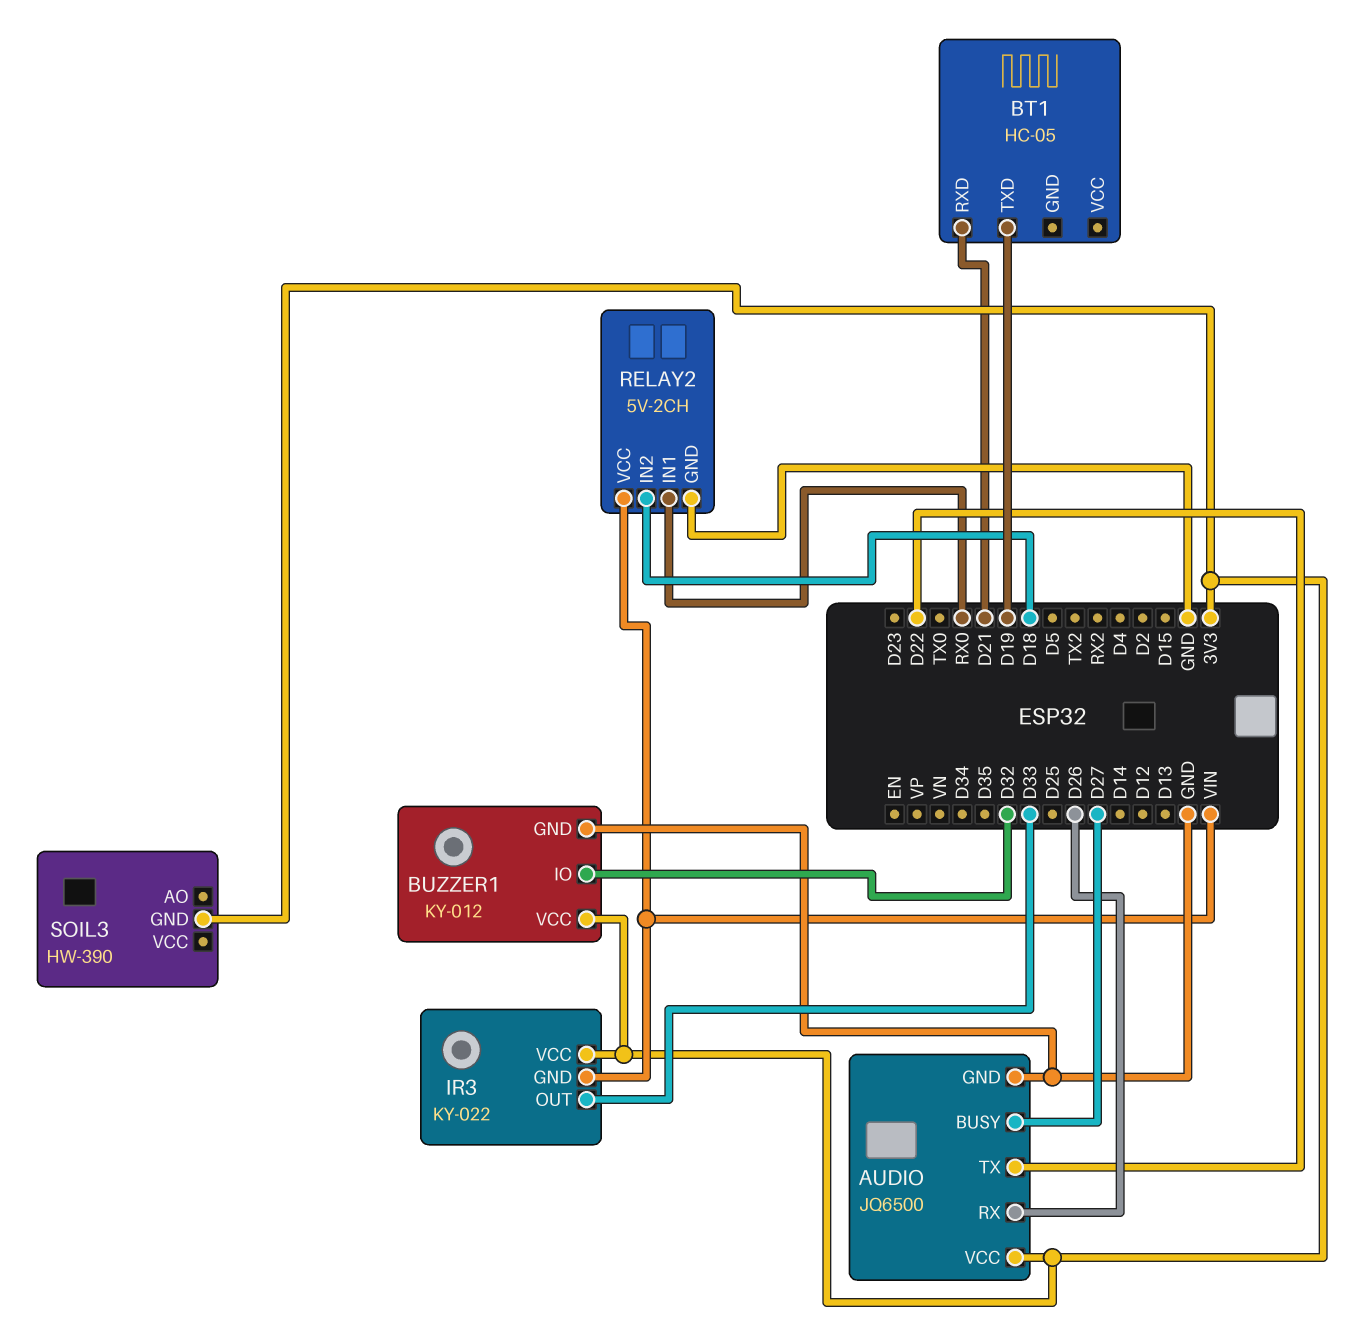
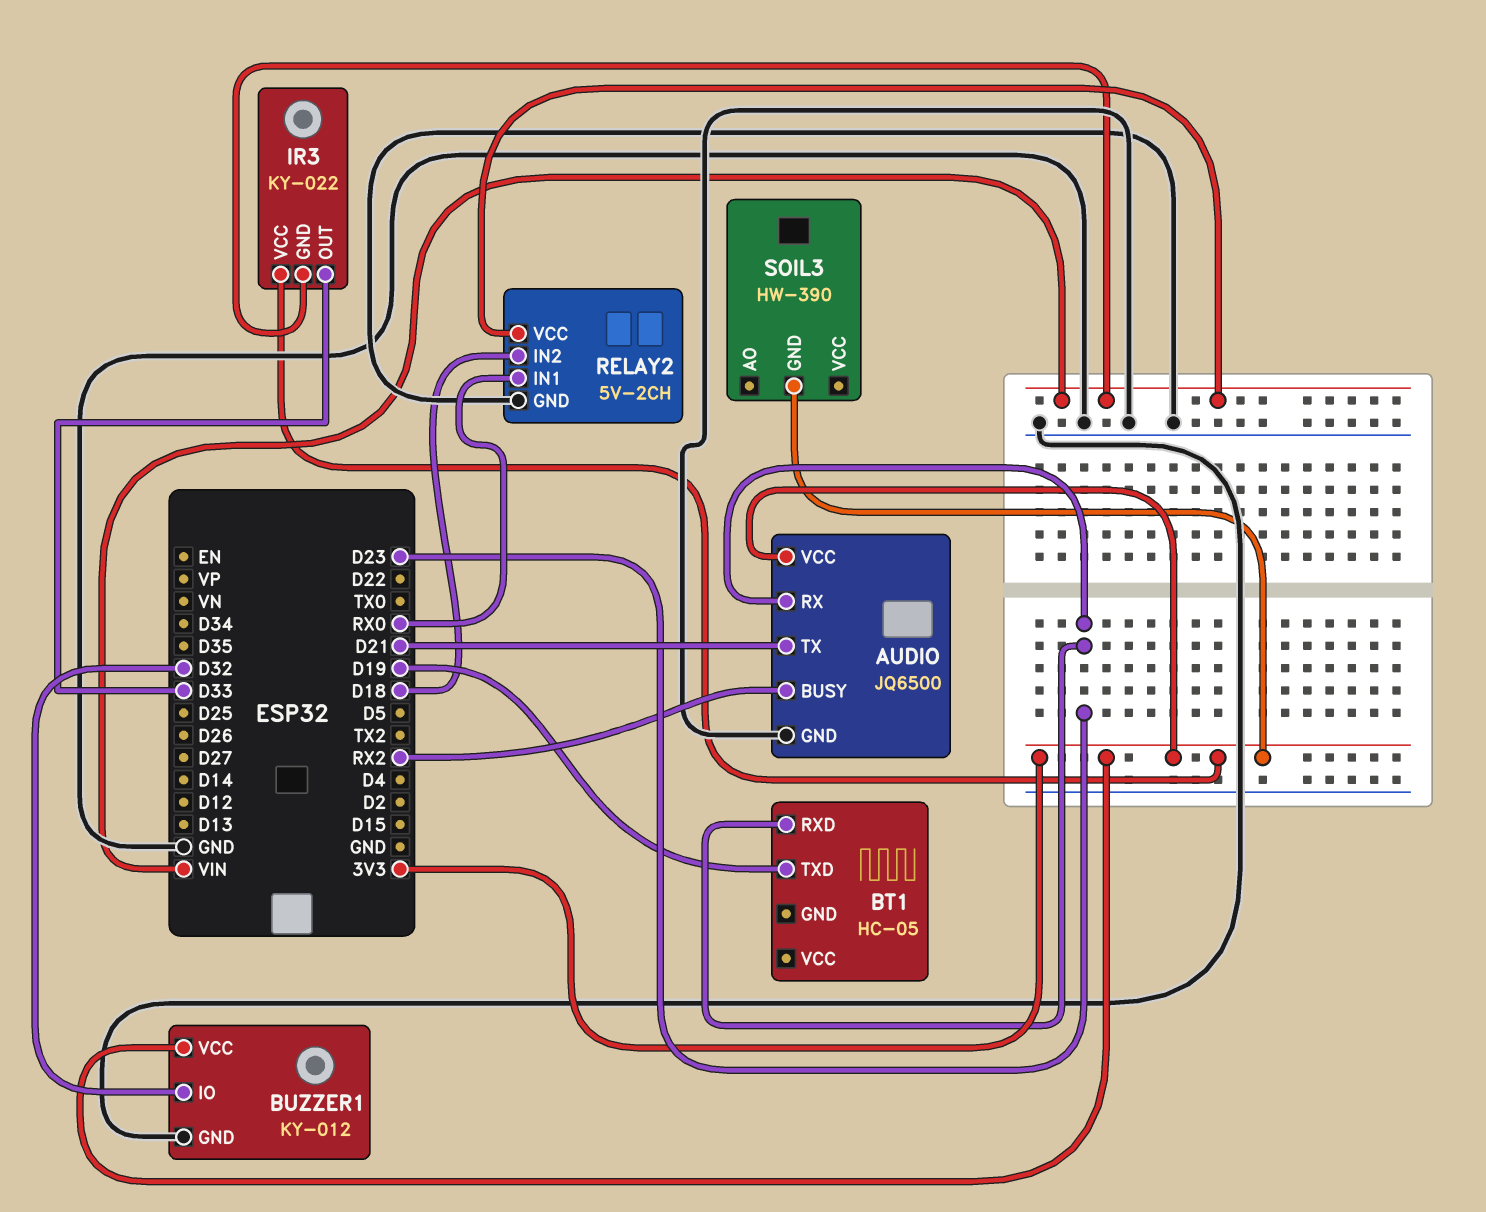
AUDIO pin BUSY: D27 -> RX2
AUDIO pin RX: D26 -> D23
AUDIO pin TX: D22 -> D21
BT1 pin RXD: D21 -> D23

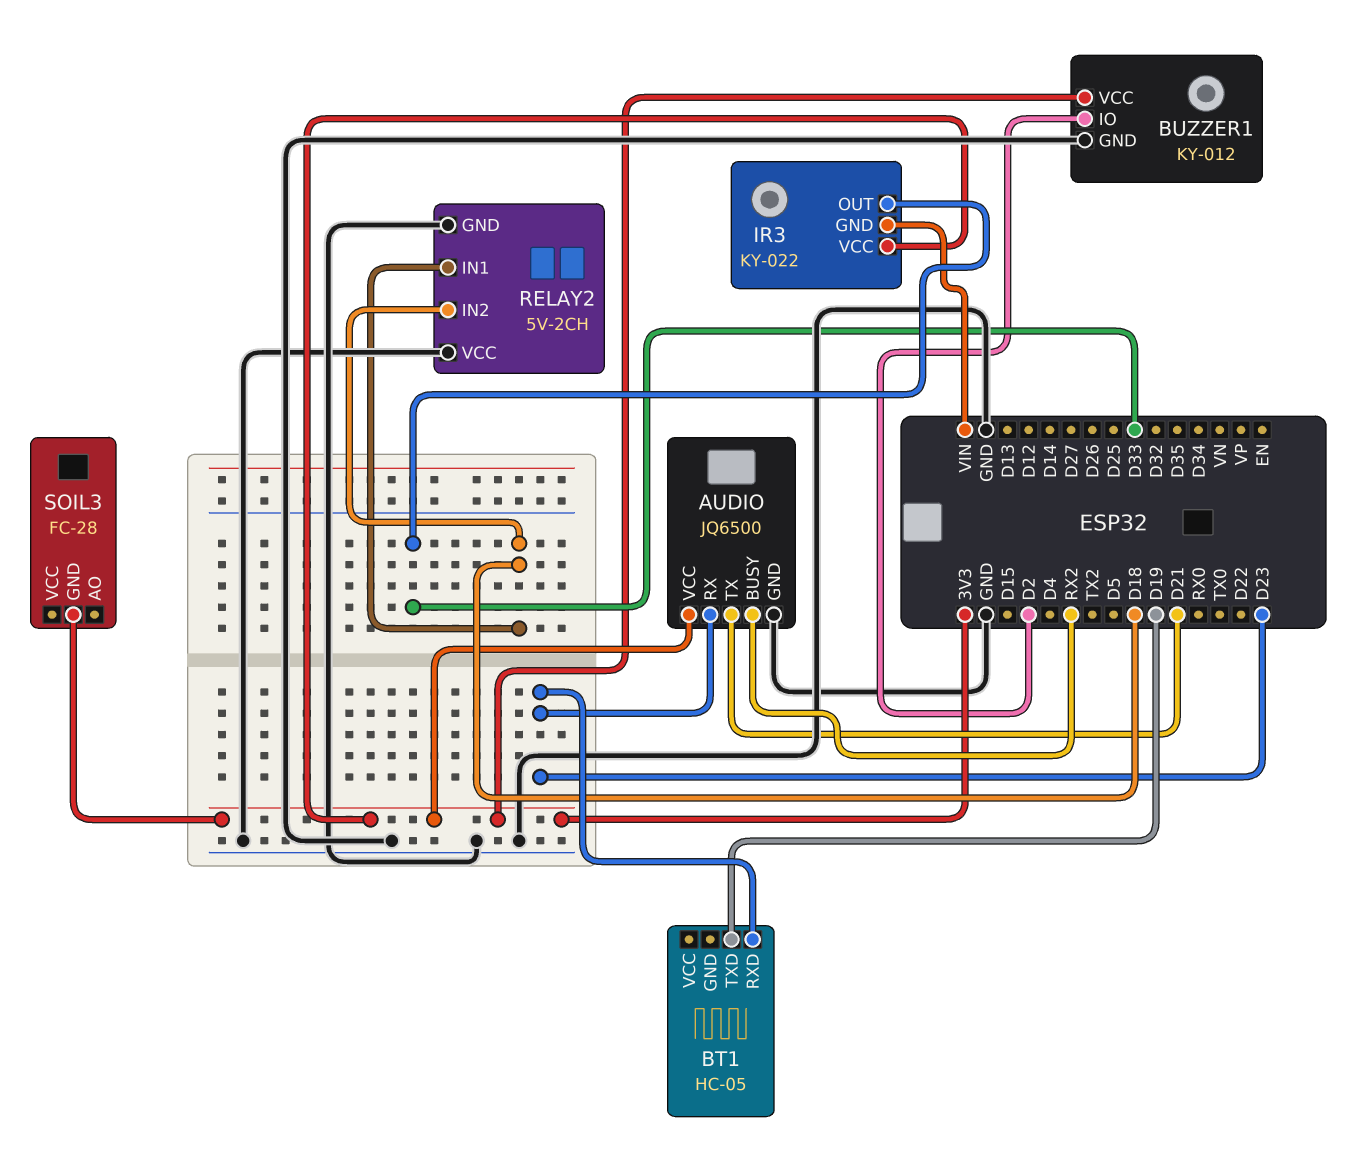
BUZZER1 pin IO: D32 -> D2
RELAY2 pin IN1: RX0 -> D18
RELAY2 pin VCC: VIN -> GND
SOIL3: HW-390 -> FC-28

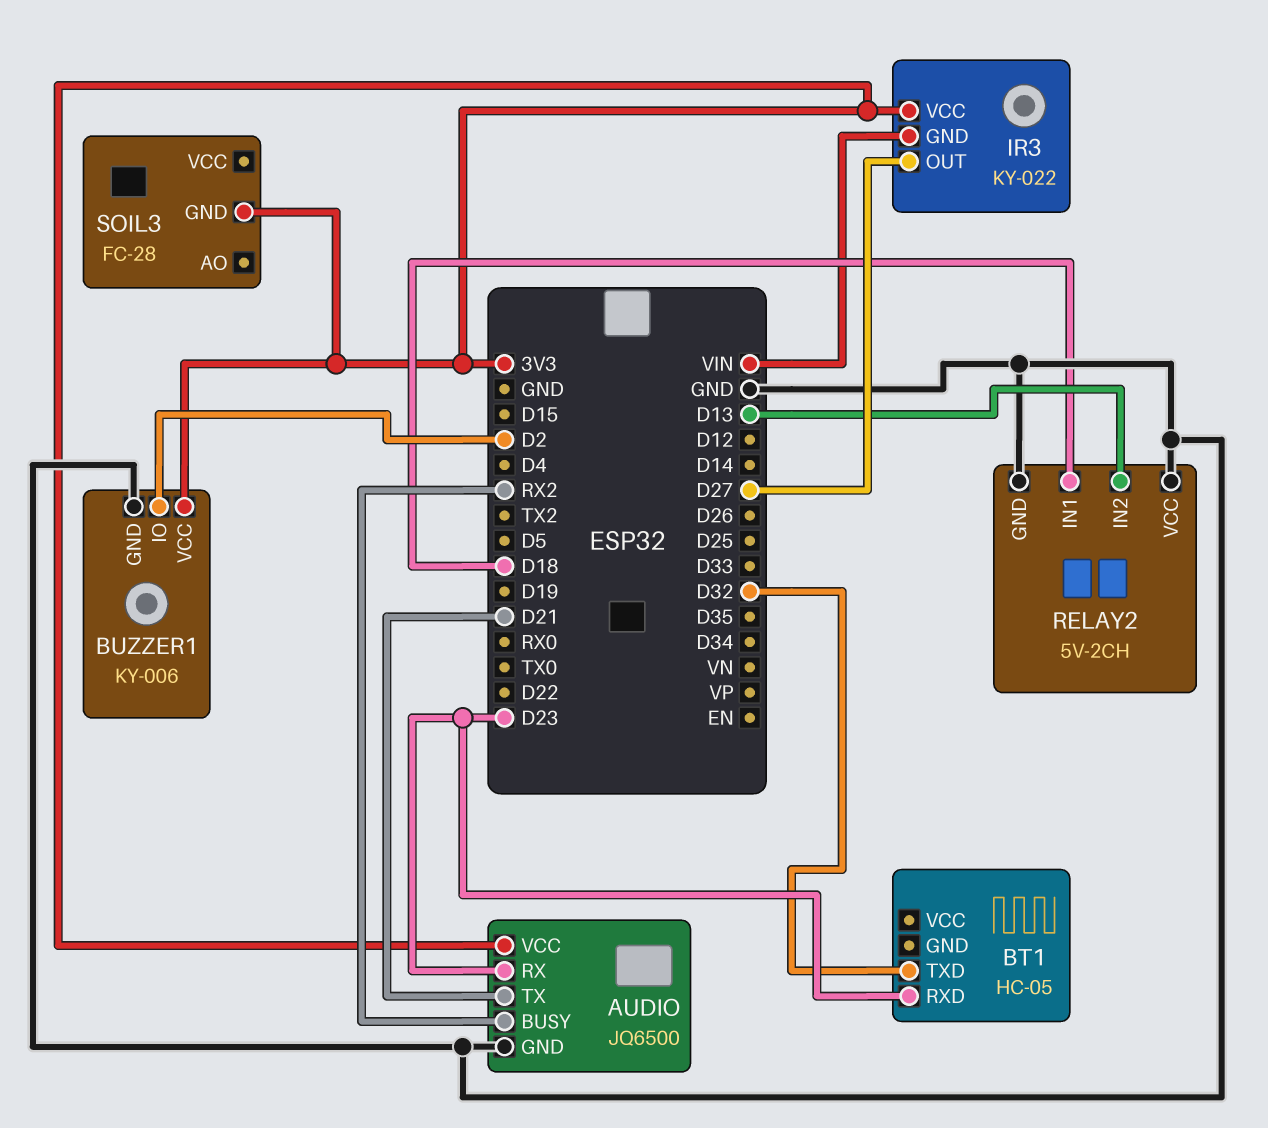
BT1 pin TXD: D19 -> D32
BUZZER1: KY-012 -> KY-006
IR3 pin OUT: D33 -> D27
RELAY2 pin IN2: D18 -> D13

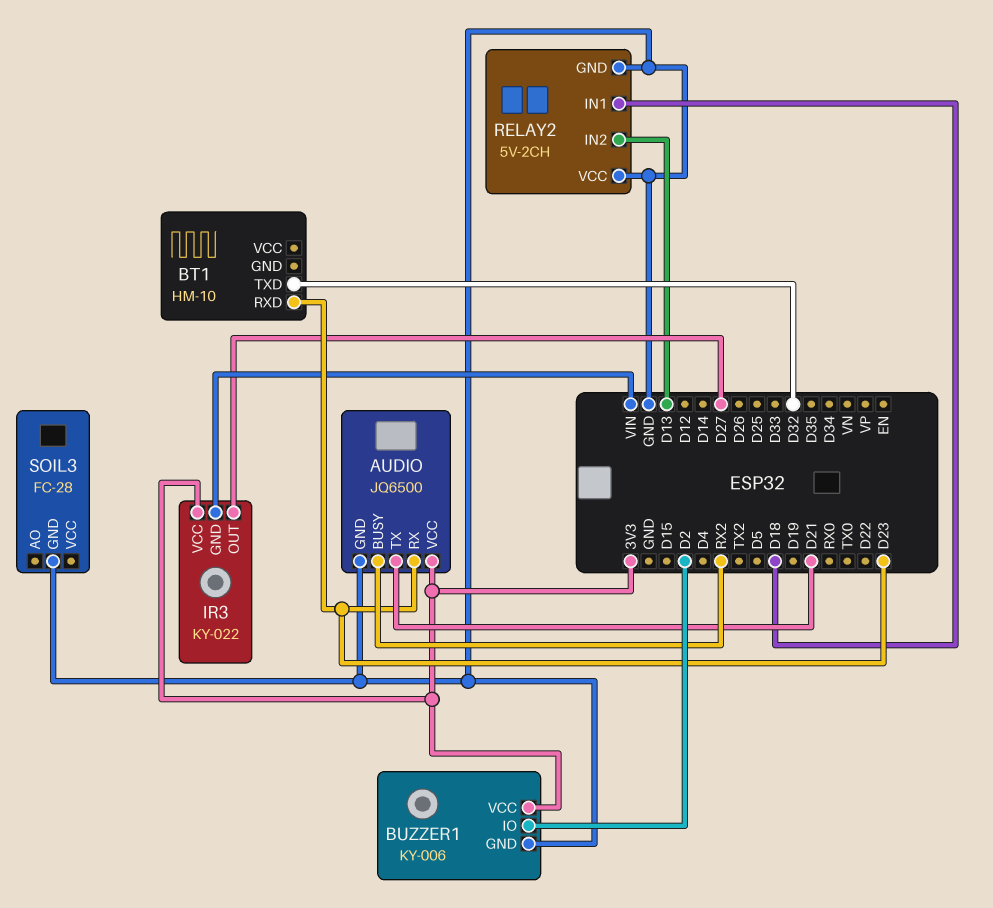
BT1: HC-05 -> HM-10
SOIL3 pin GND: 3V3 -> GND

